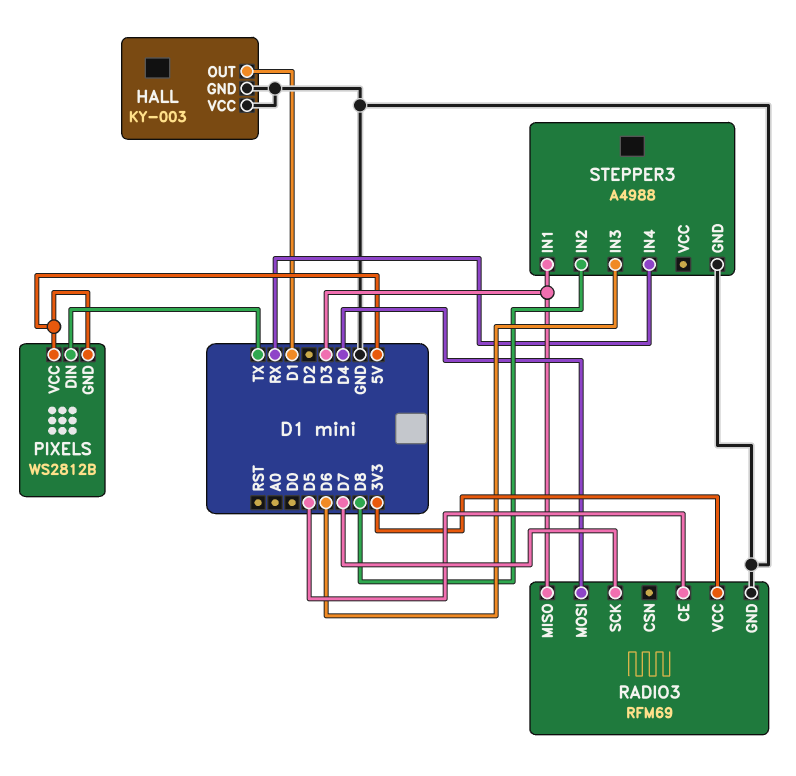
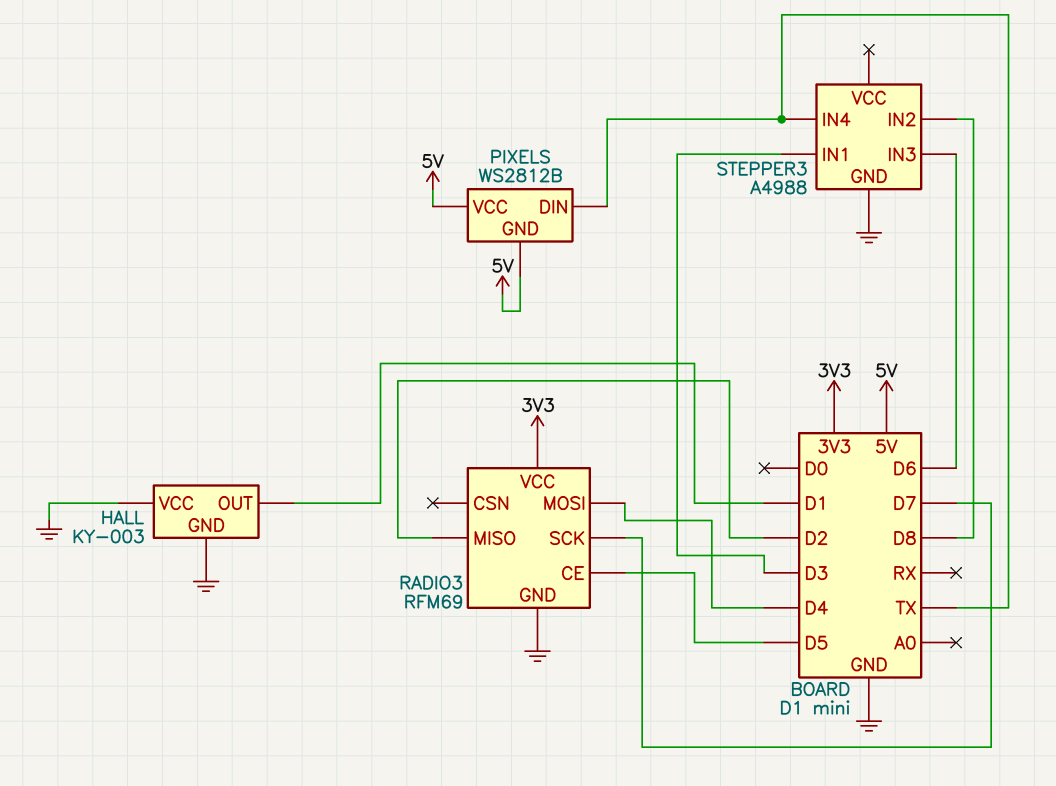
RADIO3 pin MISO: D3 -> D2
STEPPER3 pin IN4: RX -> TX

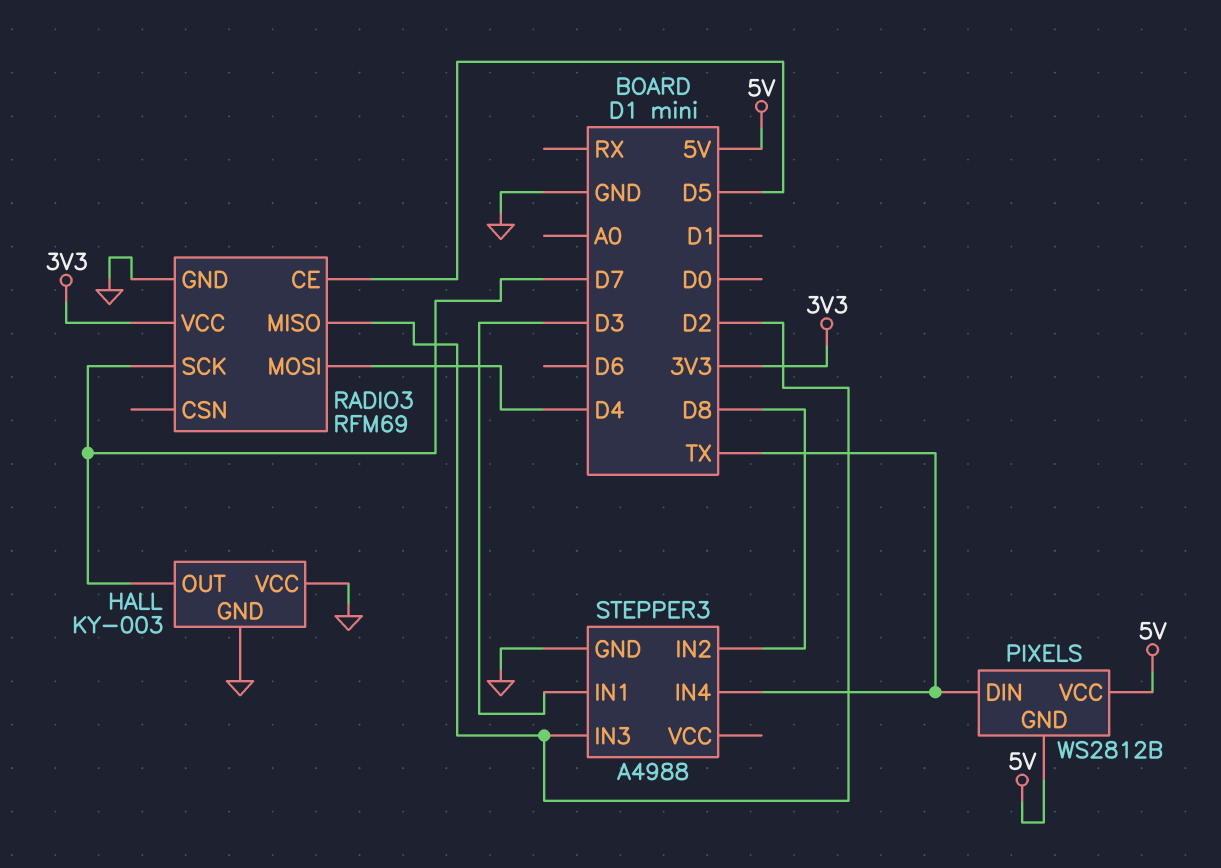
HALL pin OUT: D1 -> D7
STEPPER3 pin IN3: D6 -> D2

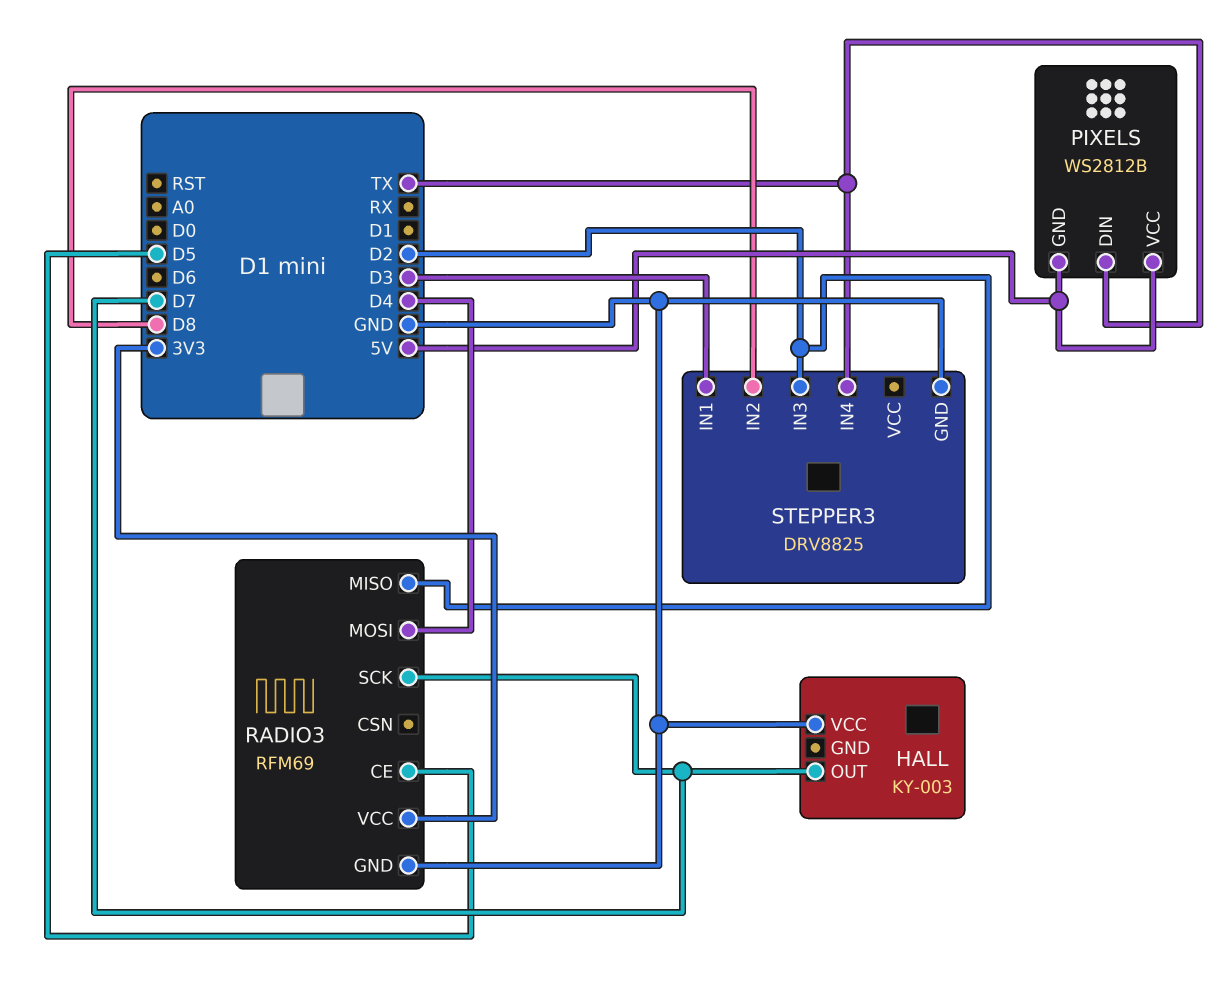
HALL pin GND: GND -> none
STEPPER3: A4988 -> DRV8825

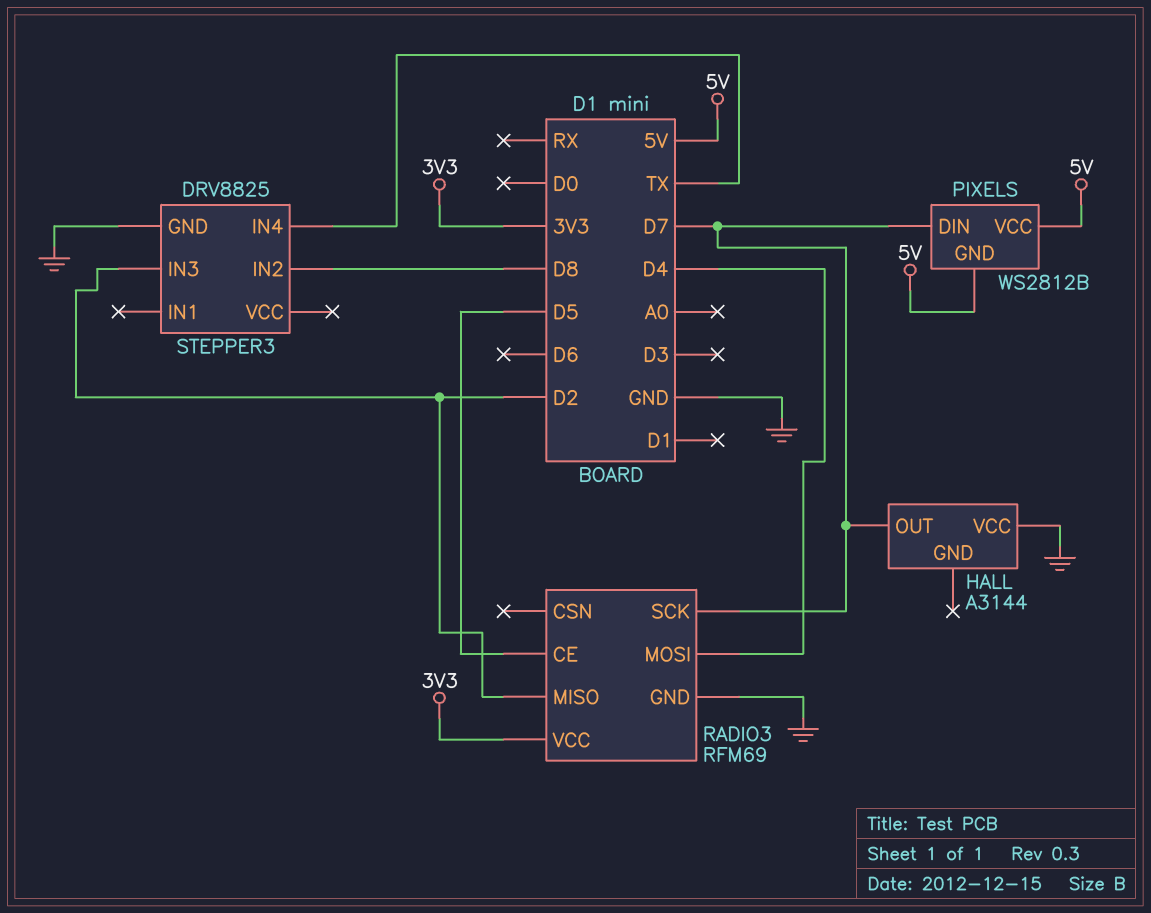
HALL: KY-003 -> A3144
PIXELS pin DIN: TX -> D7
STEPPER3 pin IN1: D3 -> none

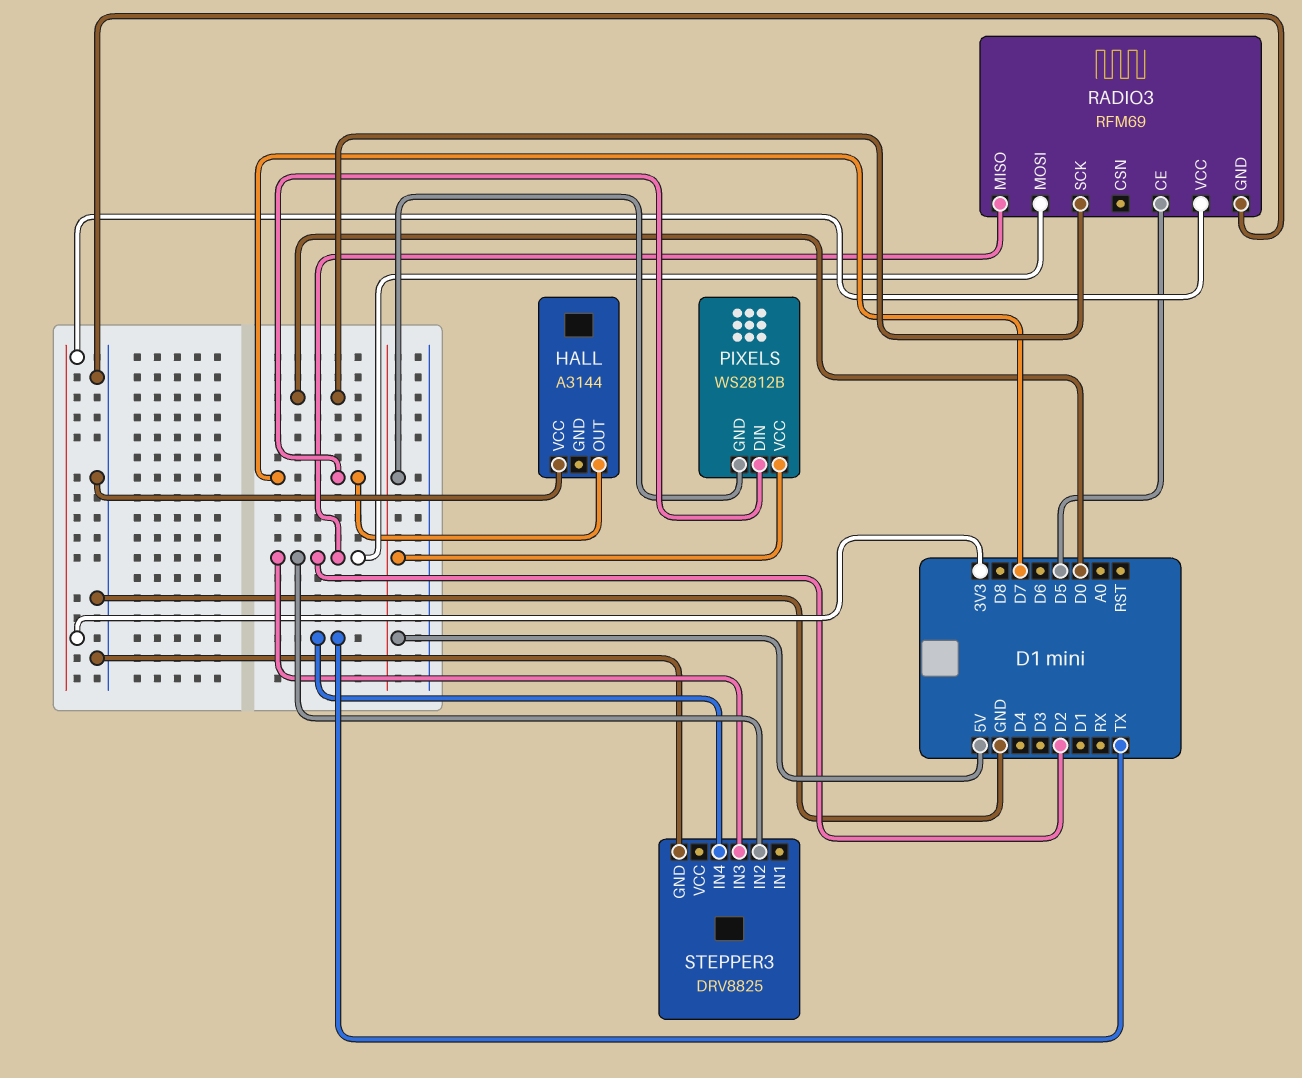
RADIO3 pin MOSI: D4 -> D2
RADIO3 pin SCK: D7 -> D0
STEPPER3 pin IN2: D8 -> D2

